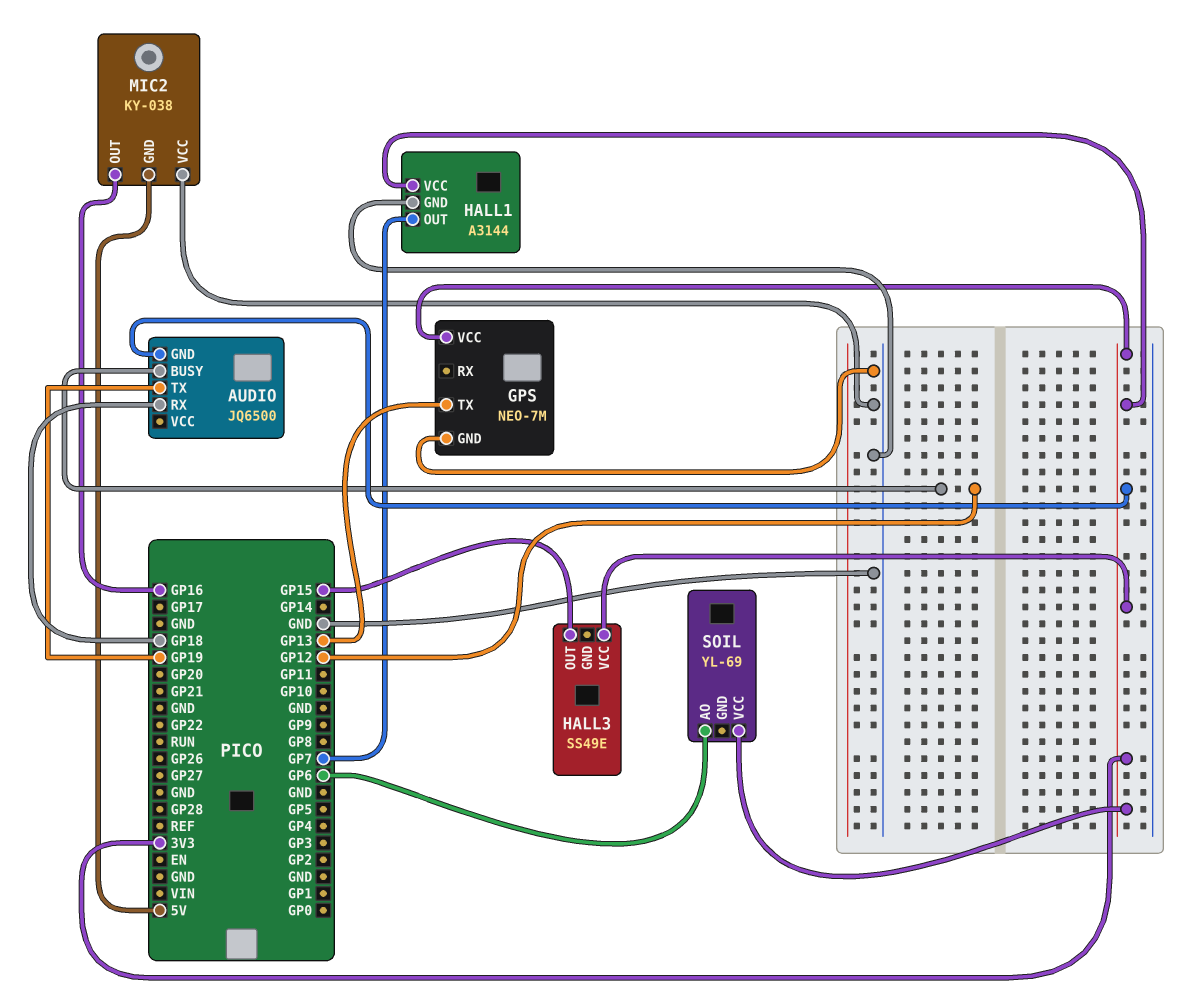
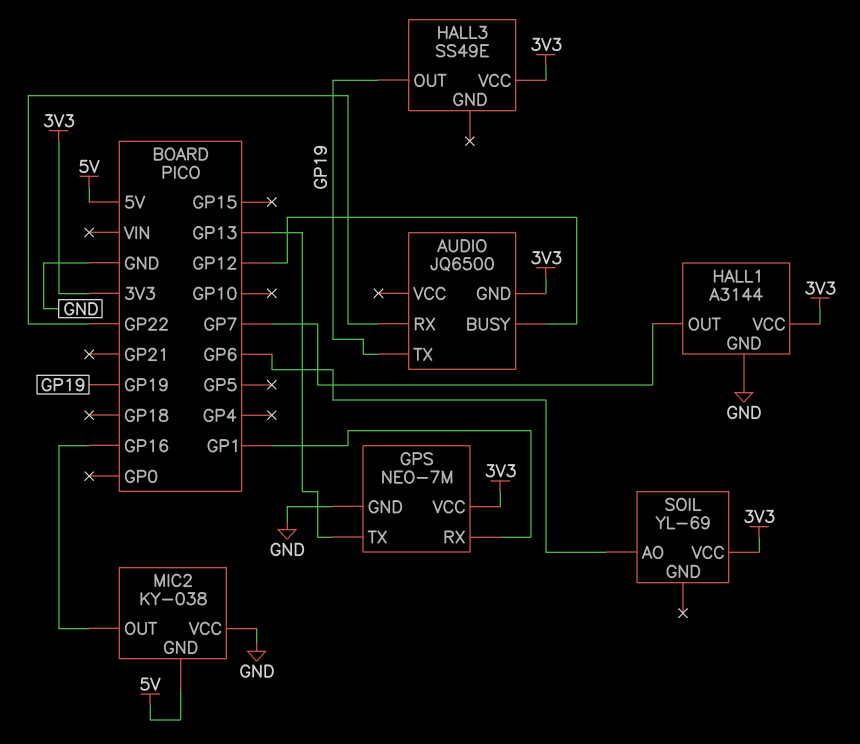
AUDIO pin RX: GP18 -> GP22
GPS pin RX: none -> GP1
HALL3 pin OUT: GP15 -> GP19

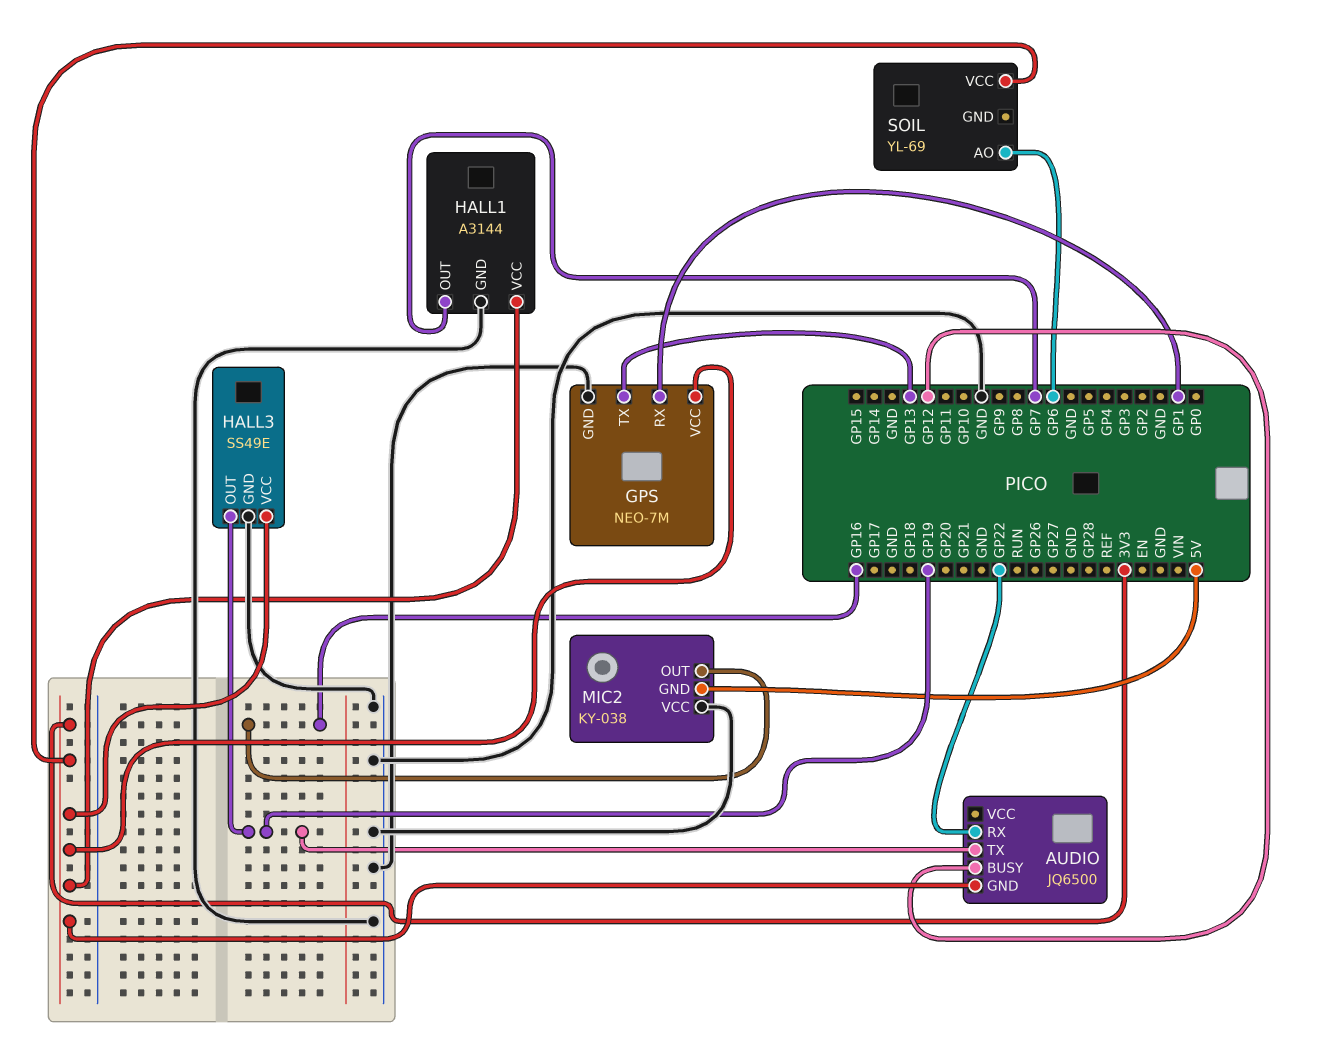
HALL3 pin GND: none -> GND

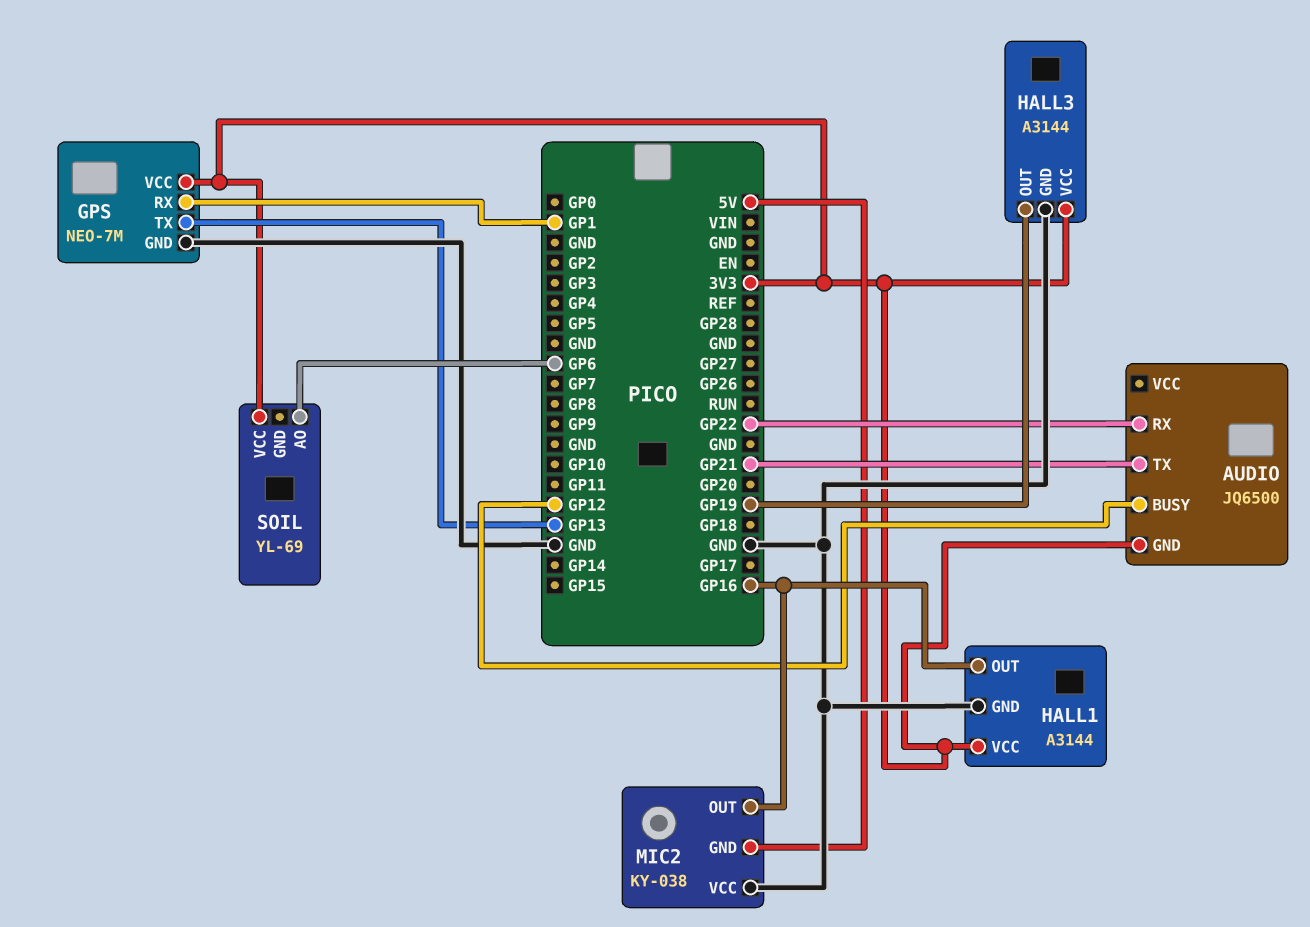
AUDIO pin TX: GP19 -> GP21
HALL1 pin OUT: GP7 -> GP16
HALL3: SS49E -> A3144

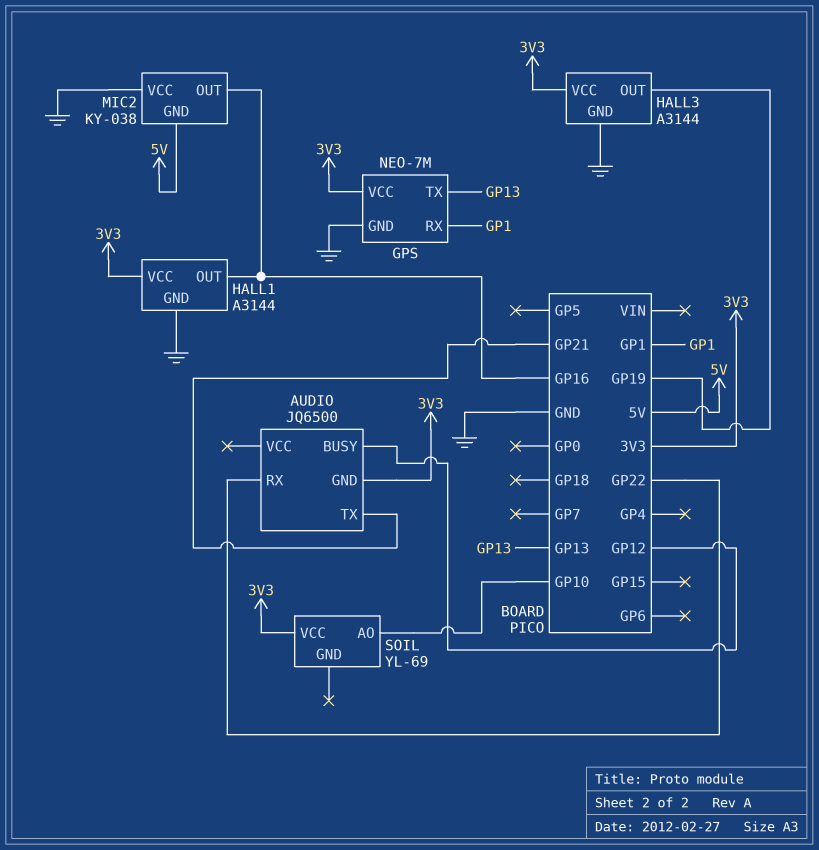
SOIL pin AO: GP6 -> GP10

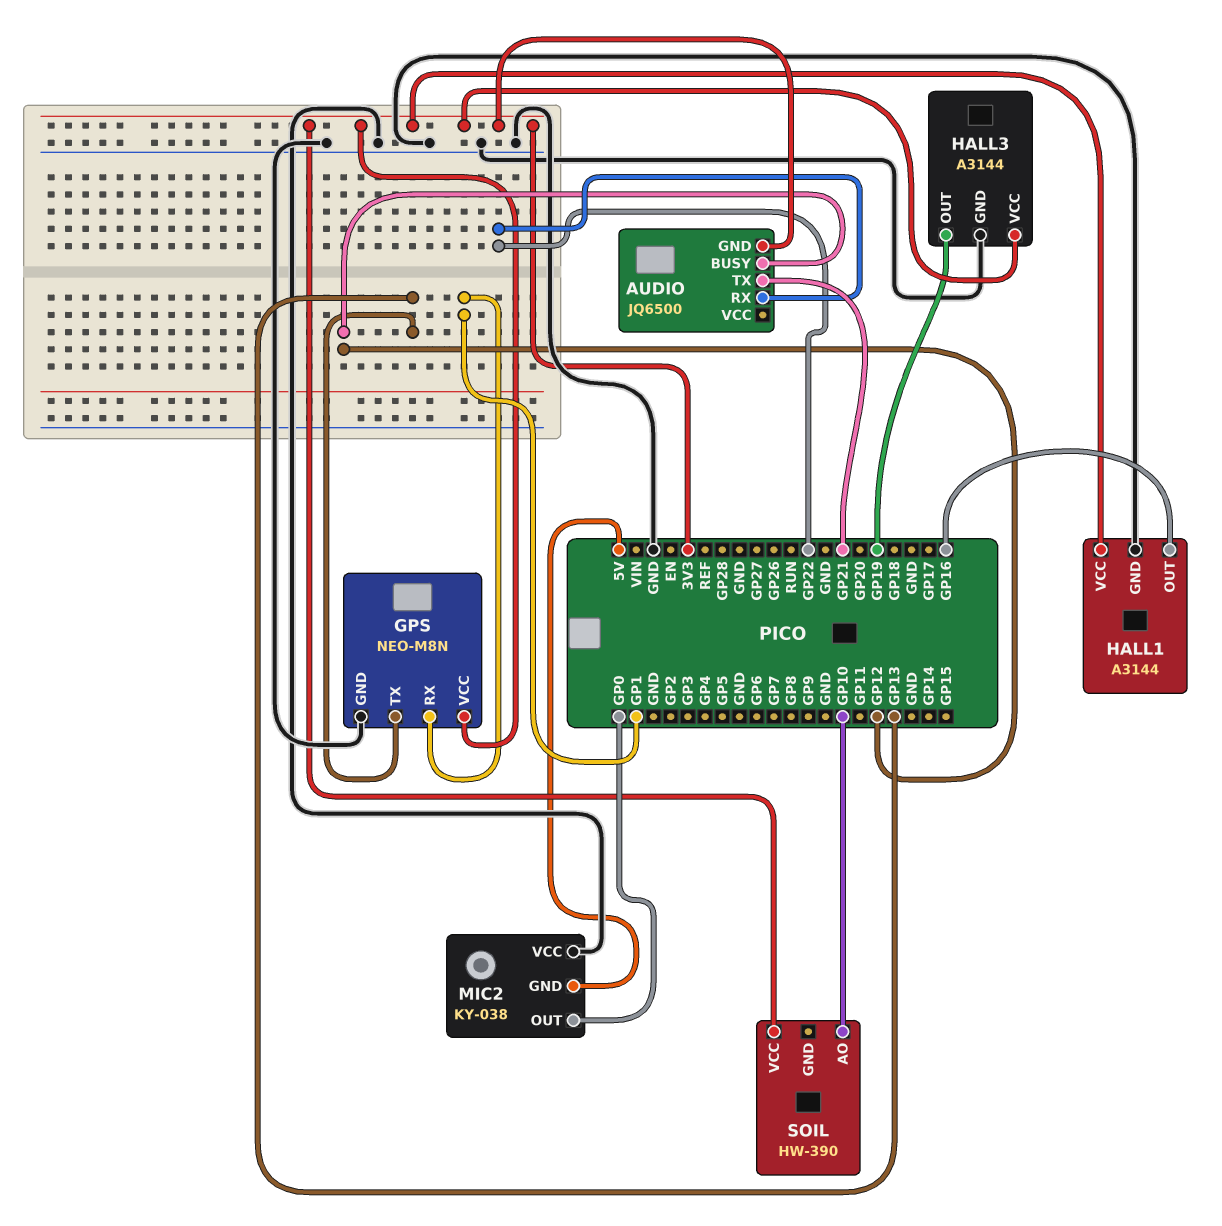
GPS: NEO-7M -> NEO-M8N
MIC2 pin OUT: GP16 -> GP0
SOIL: YL-69 -> HW-390

